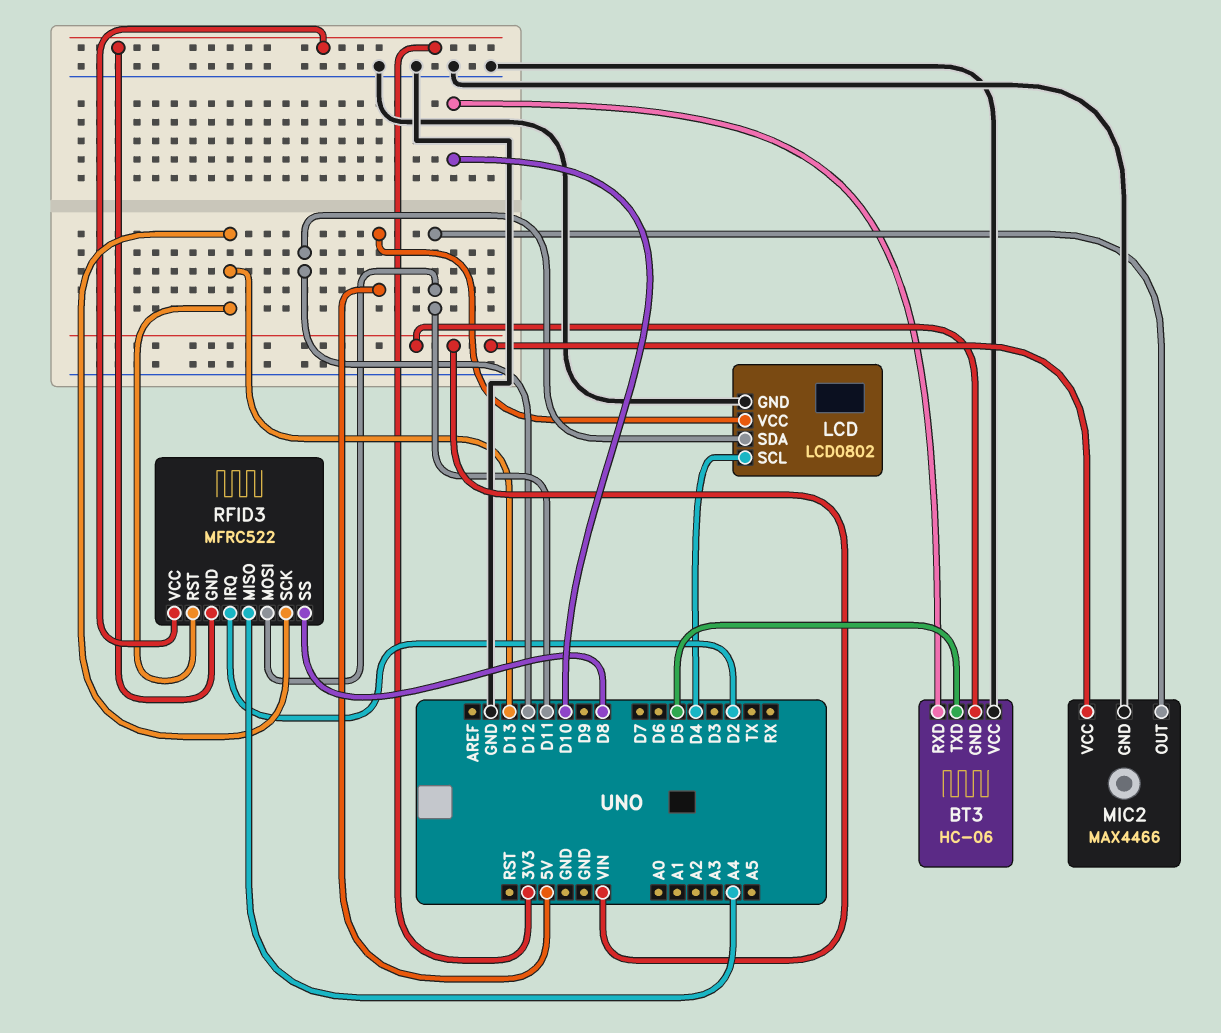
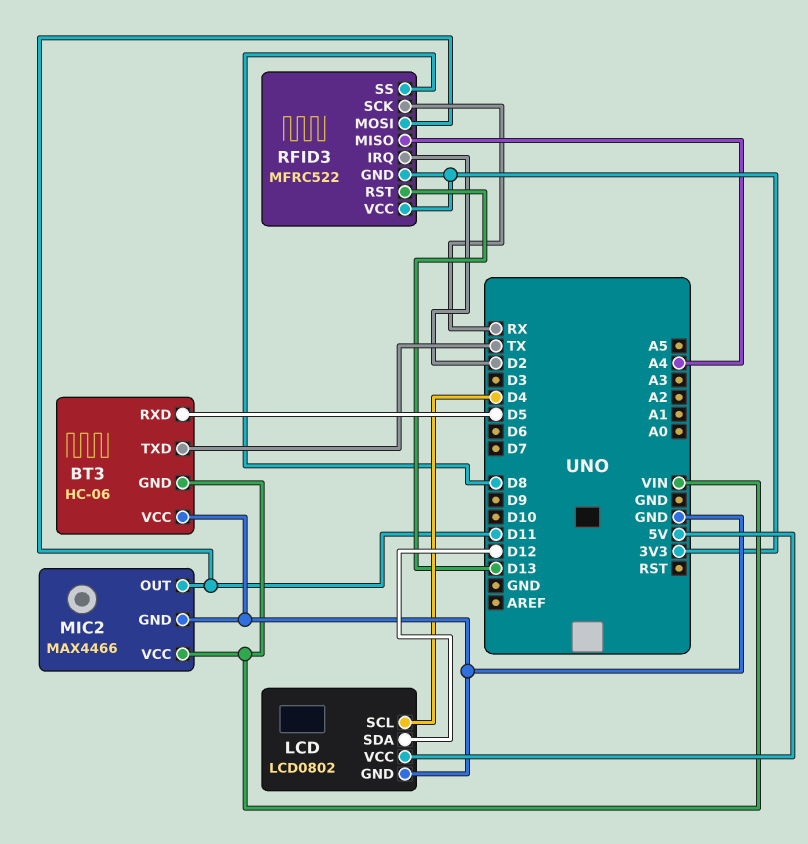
BT3 pin RXD: D10 -> D5
BT3 pin TXD: D5 -> TX
RFID3 pin SCK: D13 -> RX

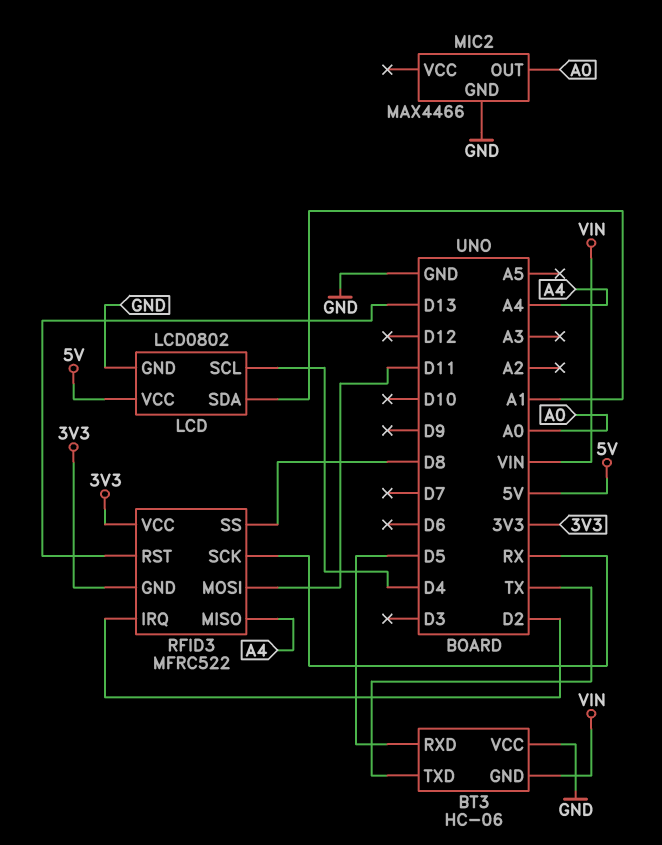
LCD pin SDA: D12 -> A1
MIC2 pin OUT: D11 -> A0
MIC2 pin VCC: VIN -> none

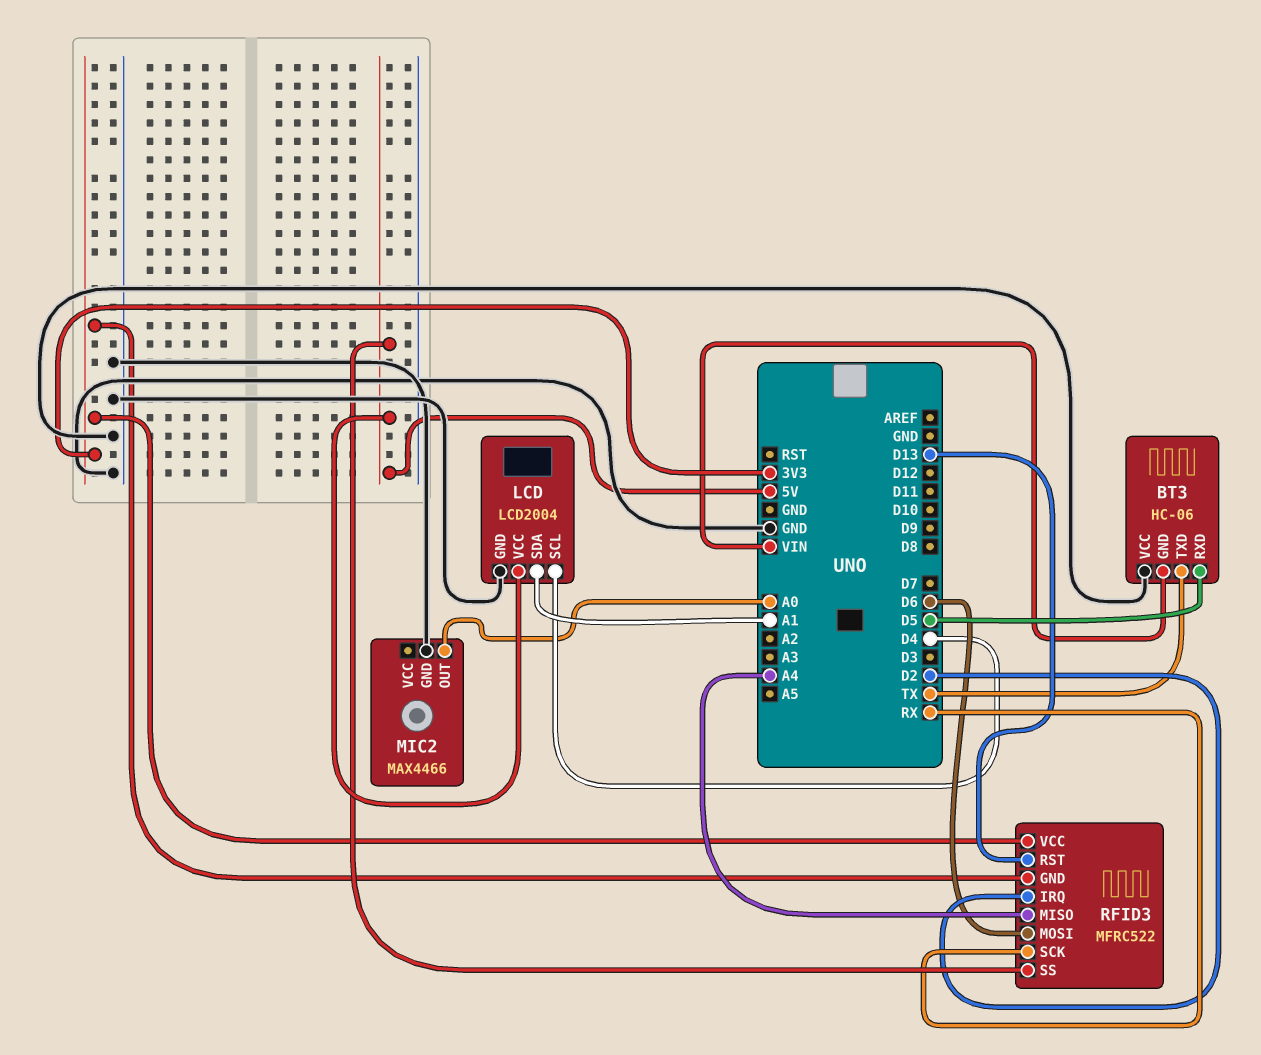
LCD: LCD0802 -> LCD2004
RFID3 pin MOSI: D11 -> D6
RFID3 pin SS: D8 -> 5V

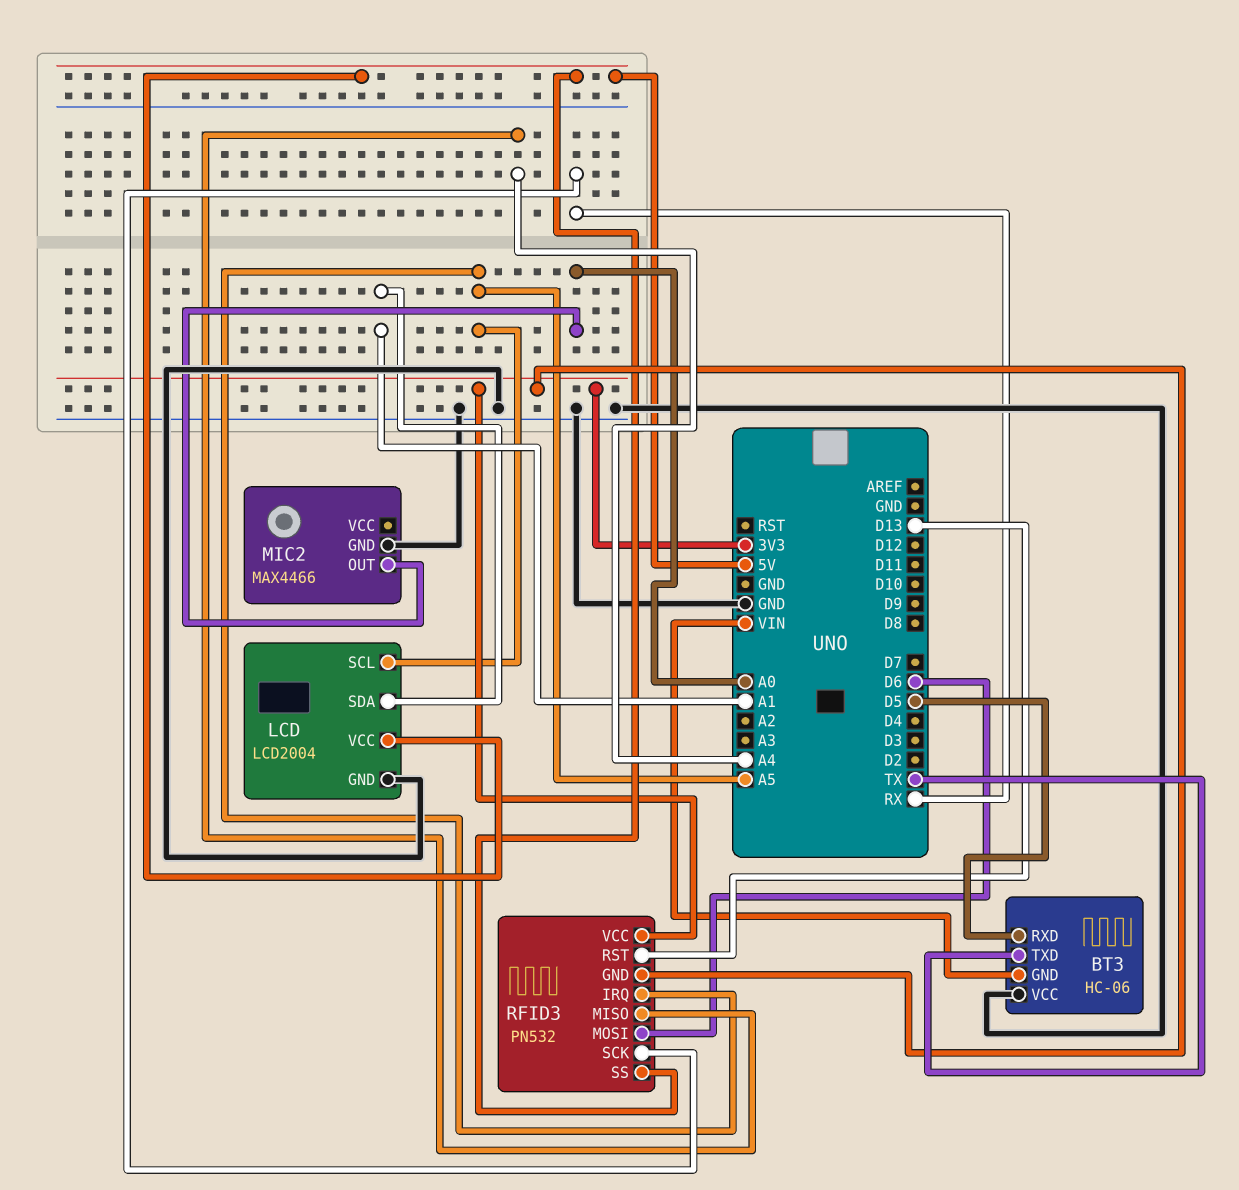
LCD pin SCL: D4 -> A5
RFID3: MFRC522 -> PN532
RFID3 pin IRQ: D2 -> A5

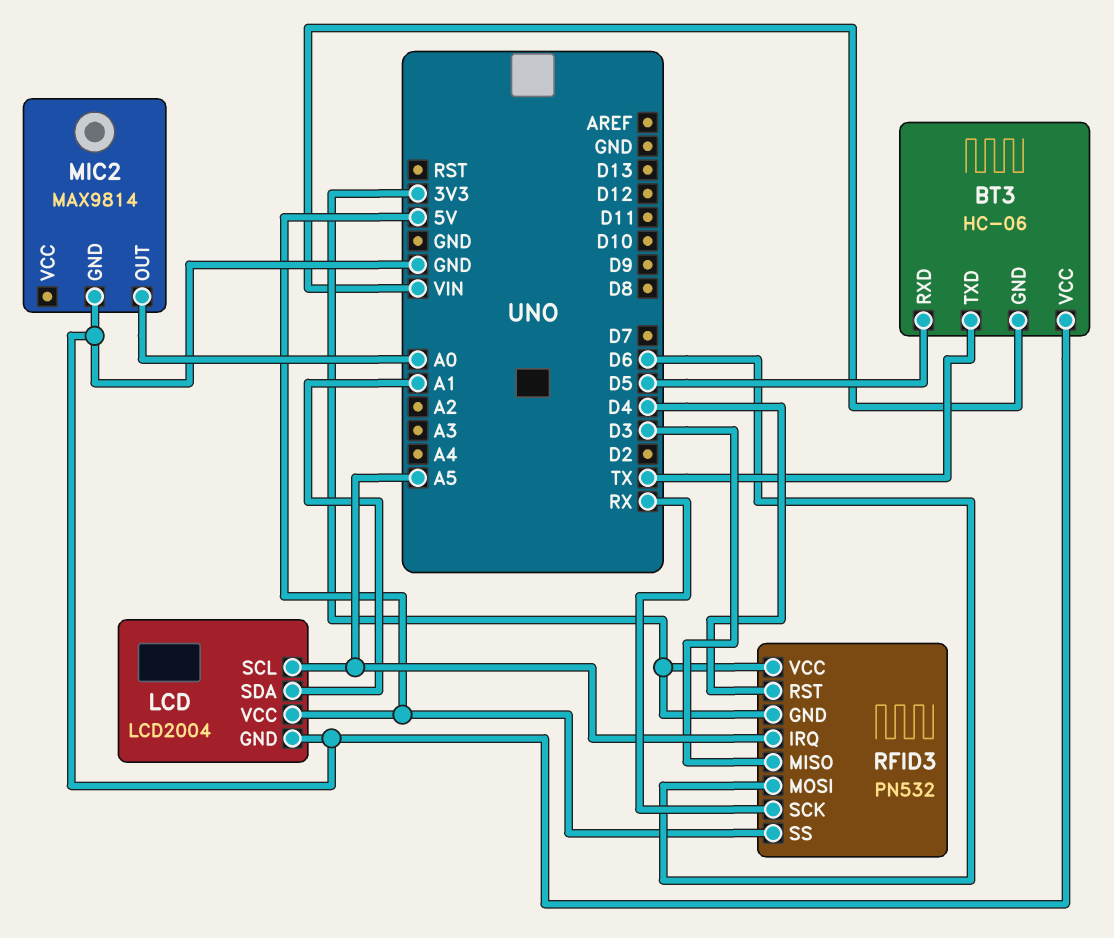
MIC2: MAX4466 -> MAX9814
RFID3 pin MISO: A4 -> D3
RFID3 pin RST: D13 -> D4

